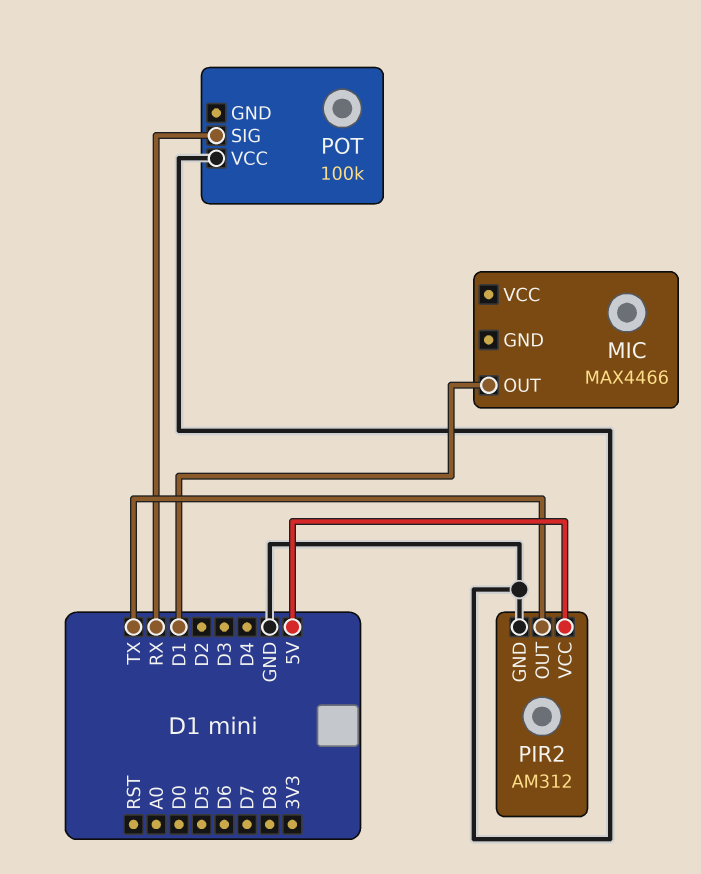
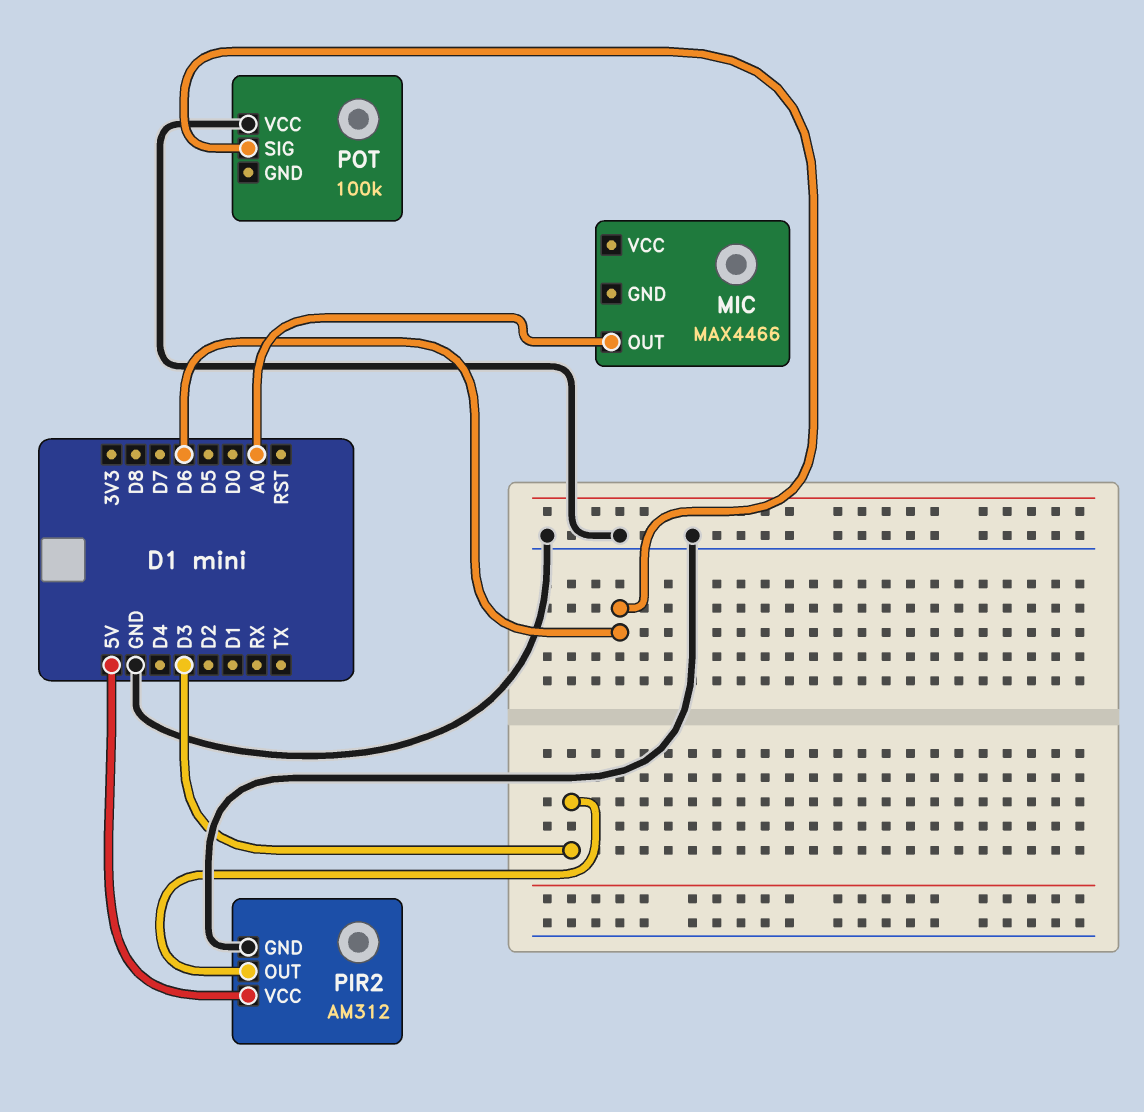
MIC pin OUT: D1 -> A0
PIR2 pin OUT: TX -> D3
POT pin SIG: RX -> D6

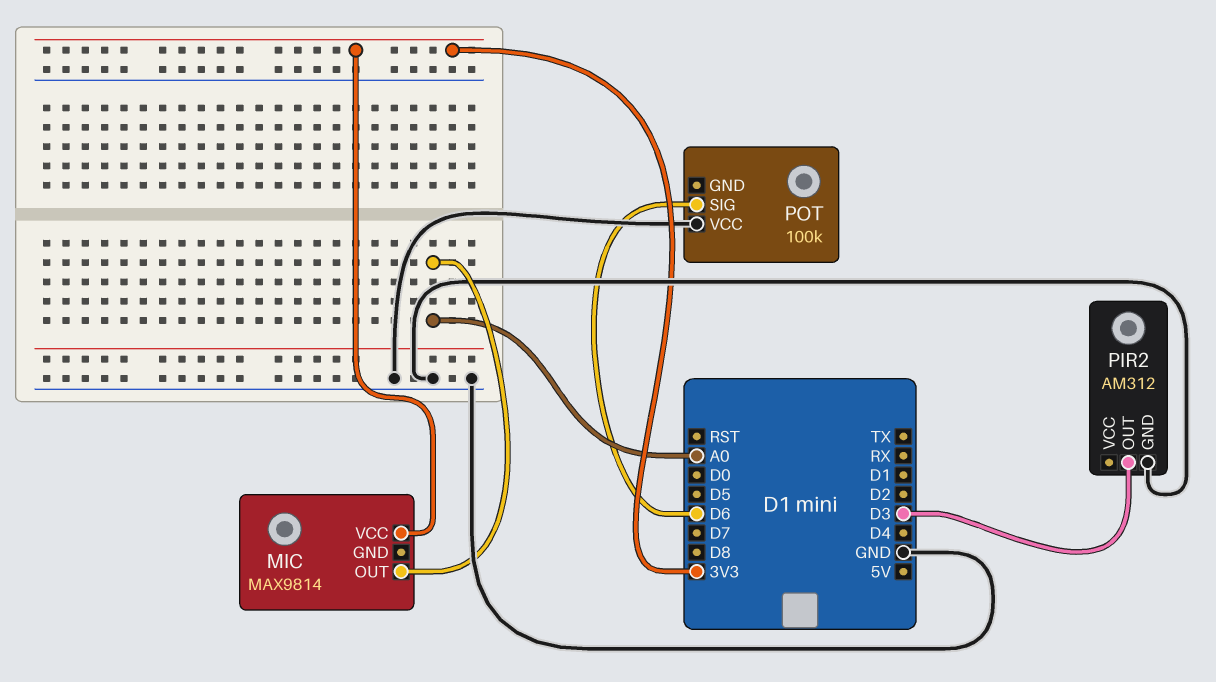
MIC: MAX4466 -> MAX9814
MIC pin VCC: none -> 3V3
PIR2 pin VCC: 5V -> none

